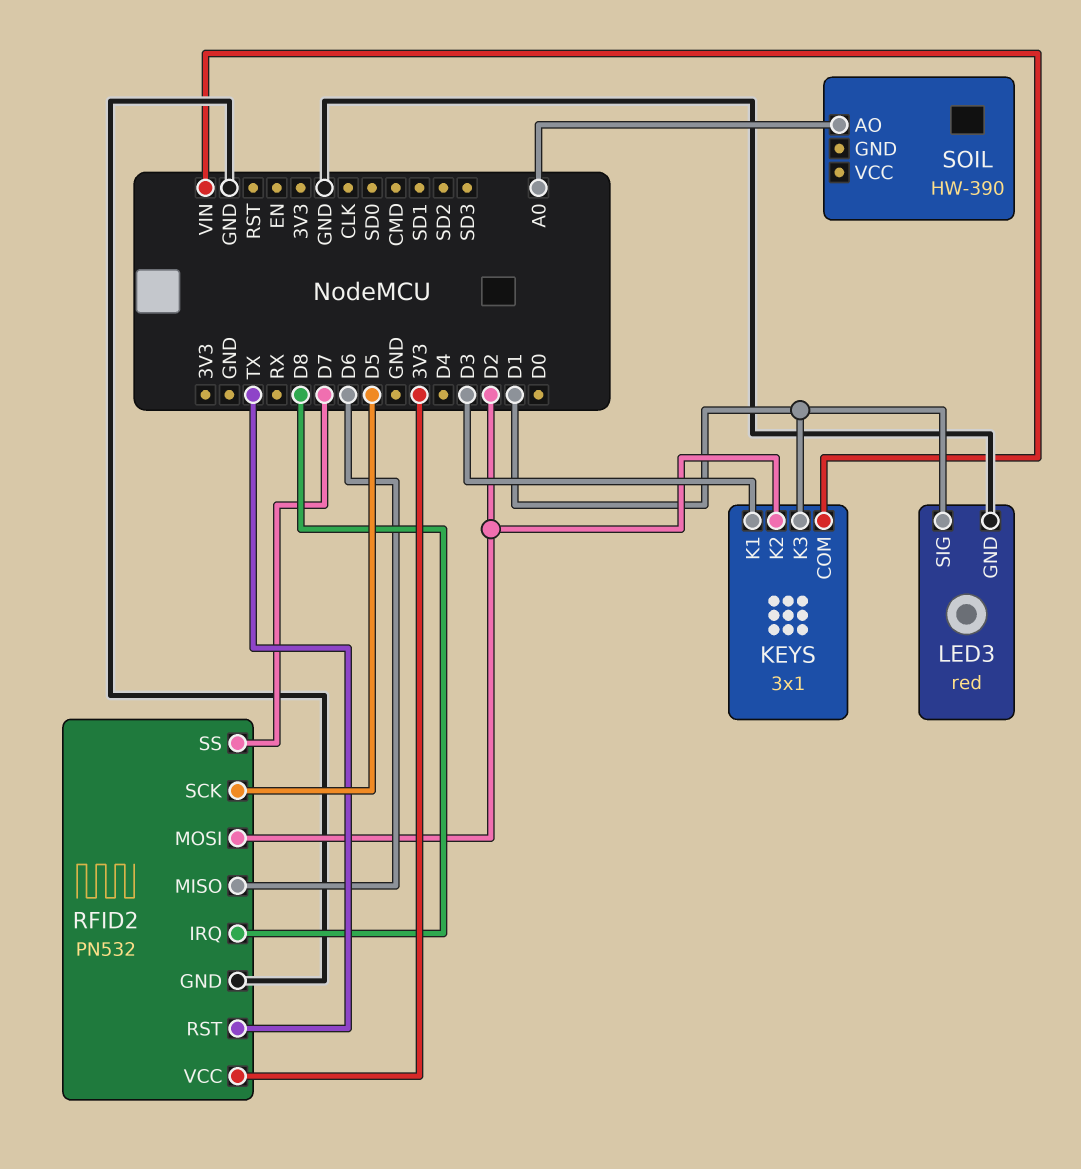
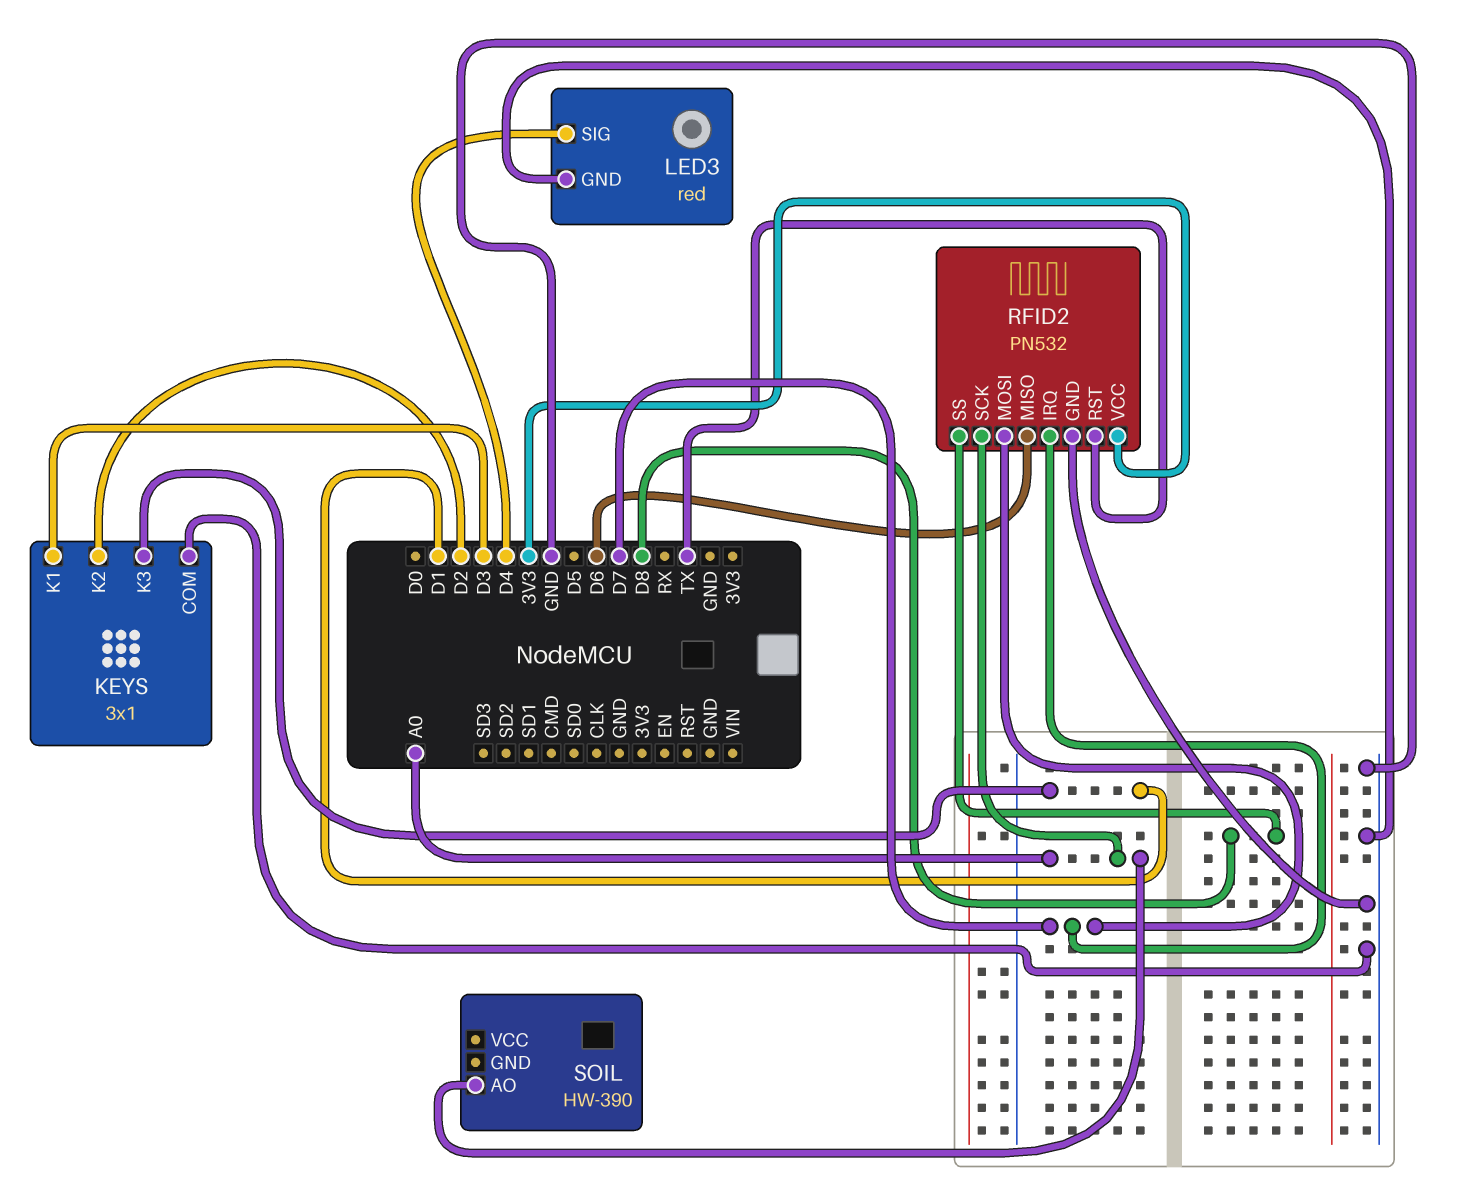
KEYS pin COM: VIN -> GND
LED3 pin SIG: D1 -> D4
RFID2 pin IRQ: D8 -> D7
RFID2 pin MOSI: D2 -> D7
RFID2 pin SCK: D5 -> A0
RFID2 pin SS: D7 -> D8

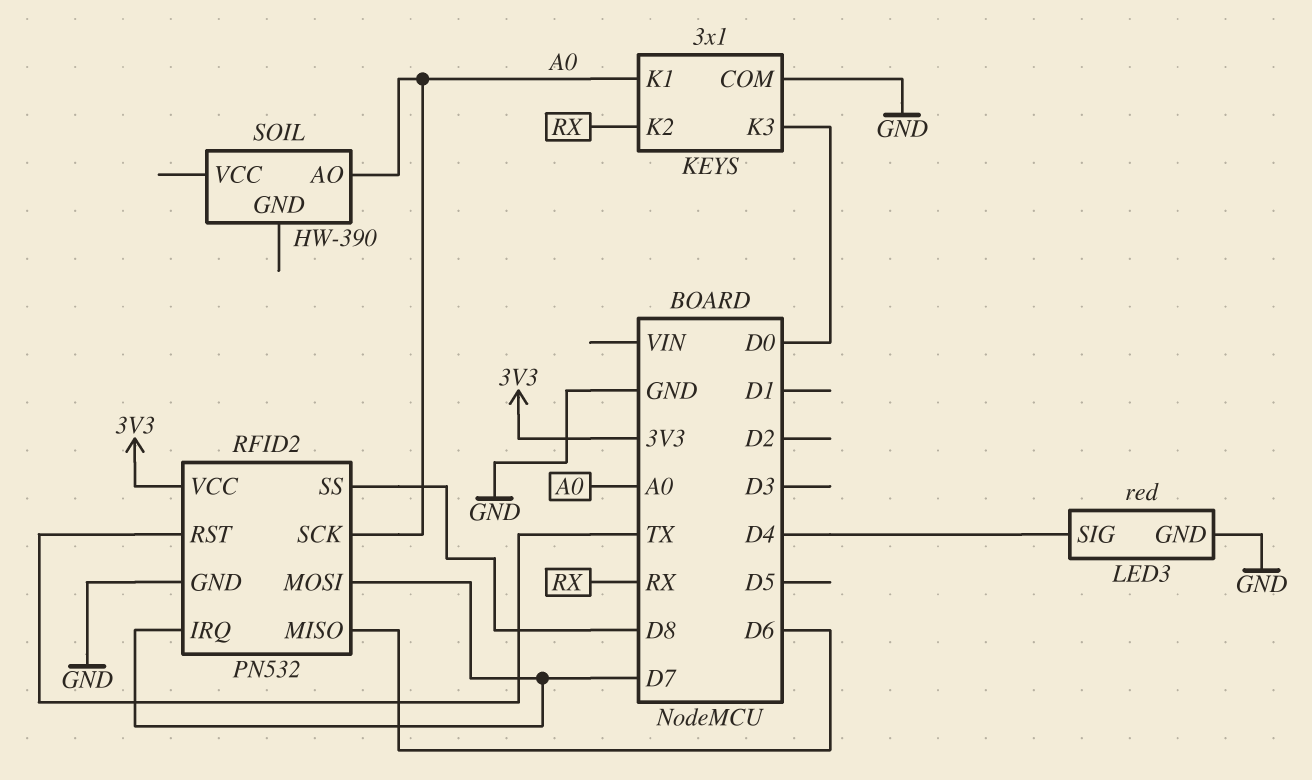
KEYS pin K1: D3 -> A0
KEYS pin K2: D2 -> RX
KEYS pin K3: D1 -> D0

